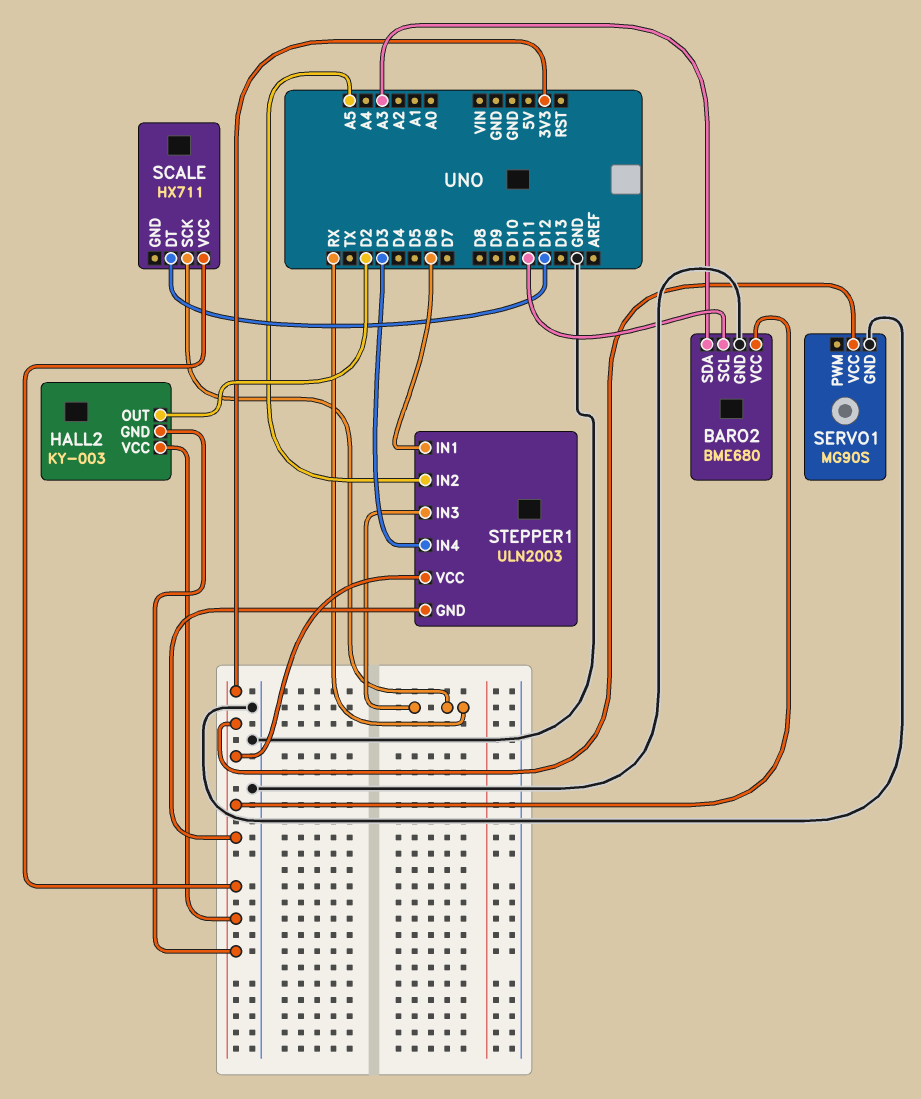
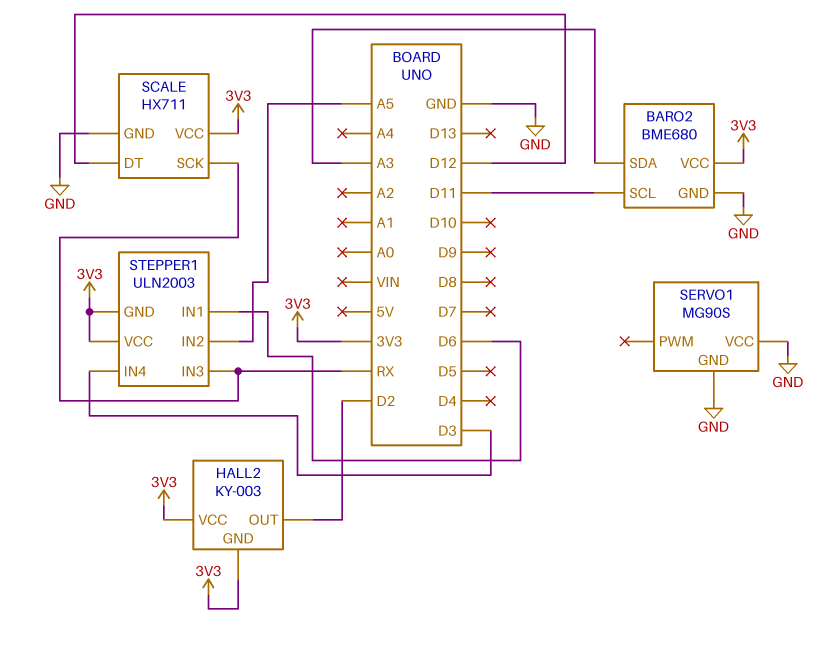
SCALE pin GND: none -> GND
SERVO1 pin VCC: 3V3 -> GND

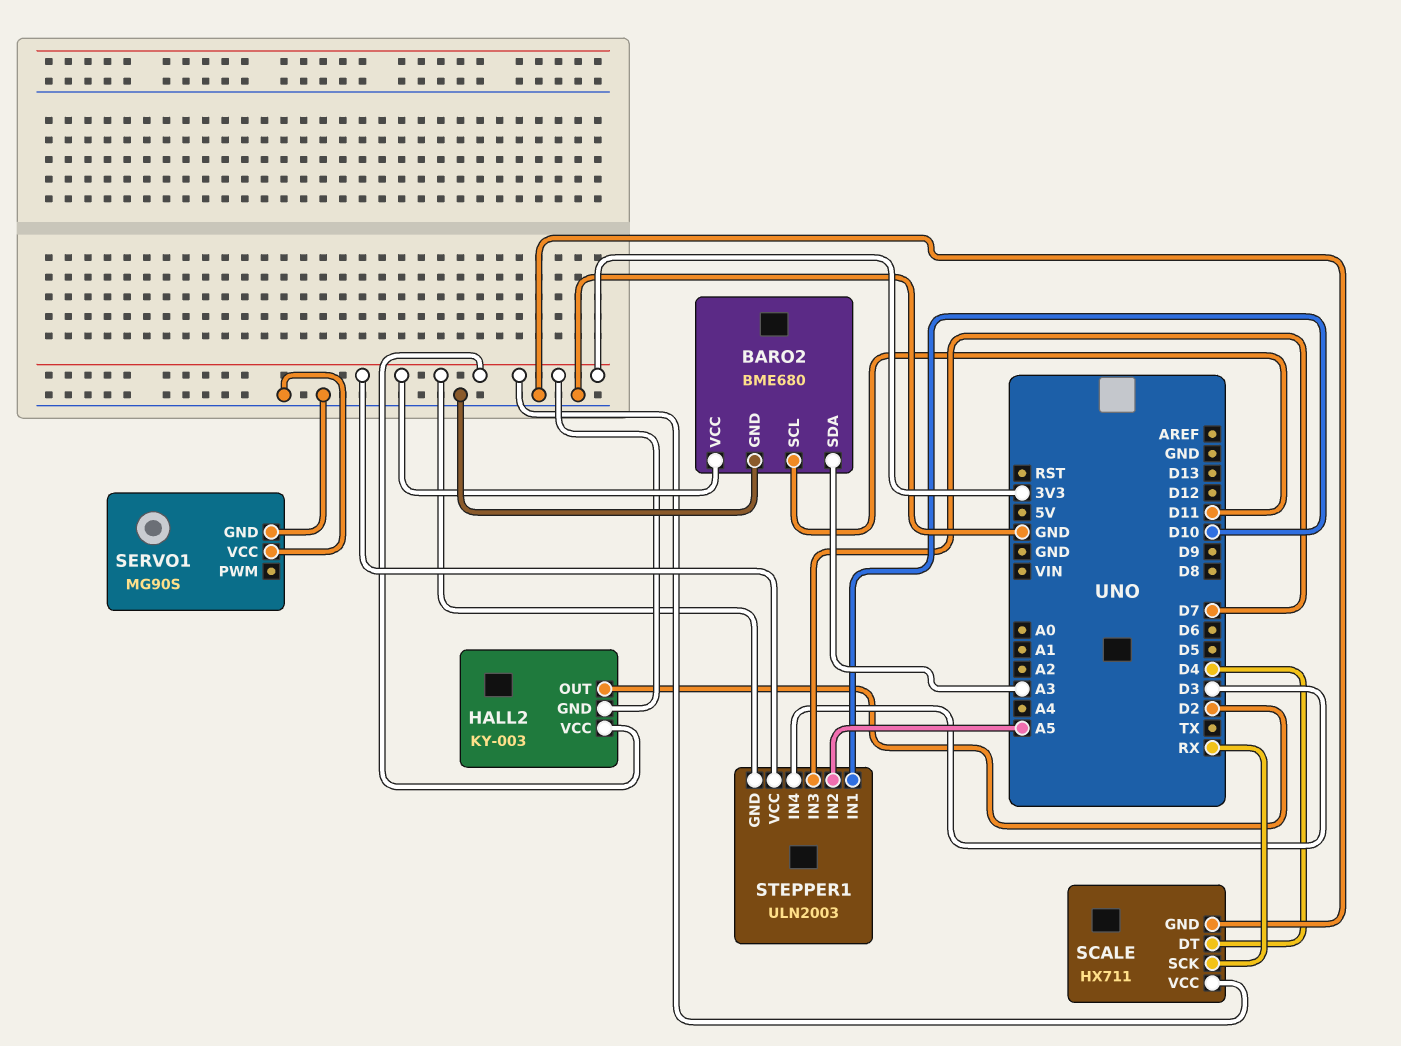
SCALE pin DT: D12 -> D4
STEPPER1 pin IN1: D6 -> D10
STEPPER1 pin IN3: RX -> D7

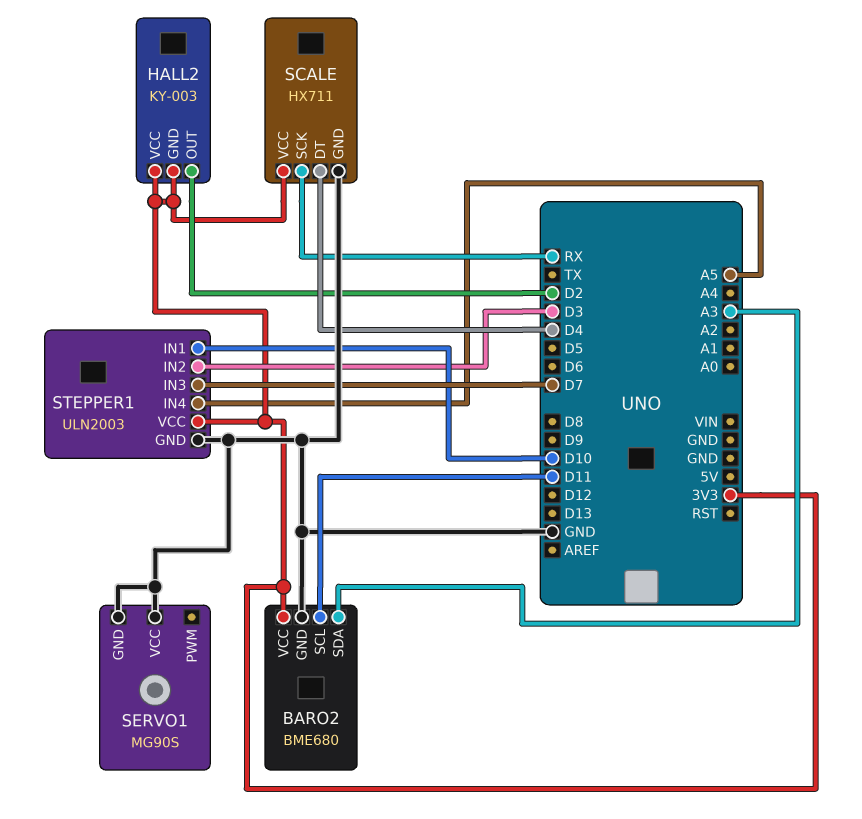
STEPPER1 pin GND: 3V3 -> GND
STEPPER1 pin IN2: A5 -> D3
STEPPER1 pin IN4: D3 -> A5

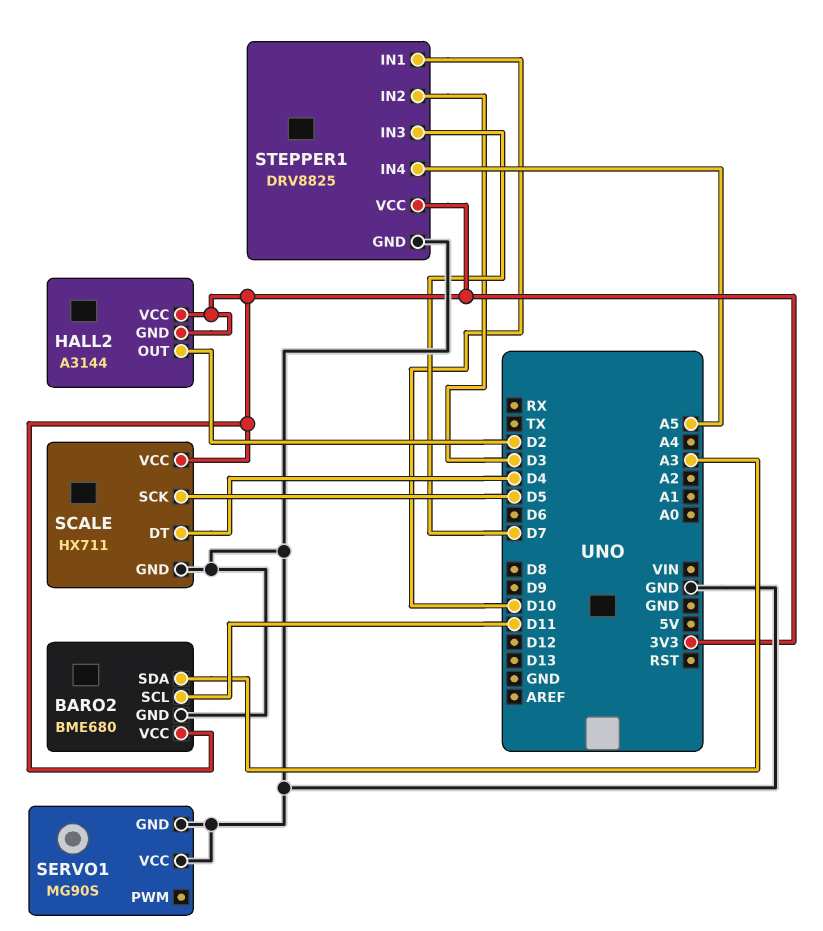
HALL2: KY-003 -> A3144
SCALE pin SCK: RX -> D5
STEPPER1: ULN2003 -> DRV8825

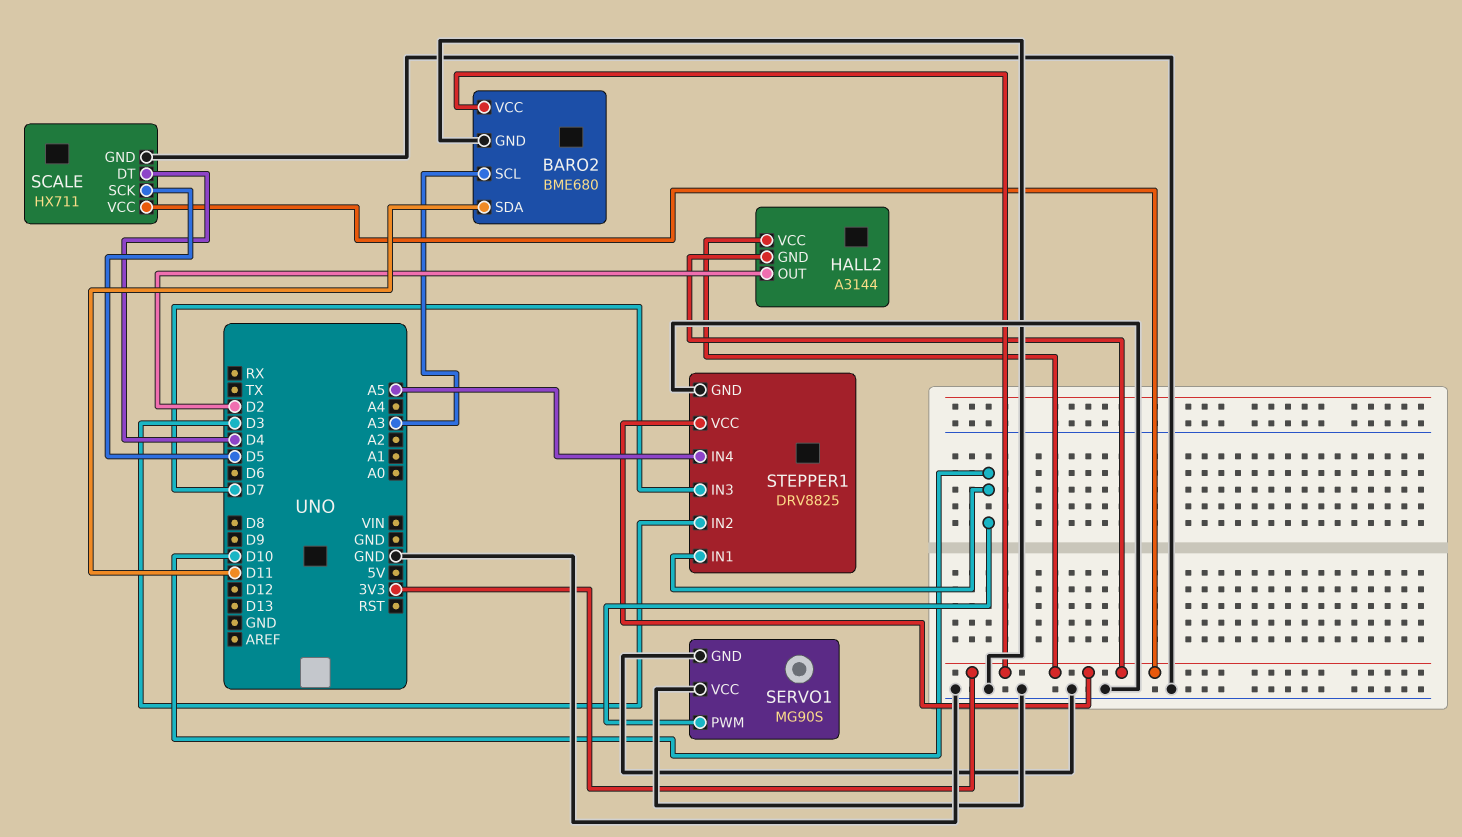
BARO2 pin SCL: D11 -> A3
BARO2 pin SDA: A3 -> D11
SERVO1 pin PWM: none -> D10

